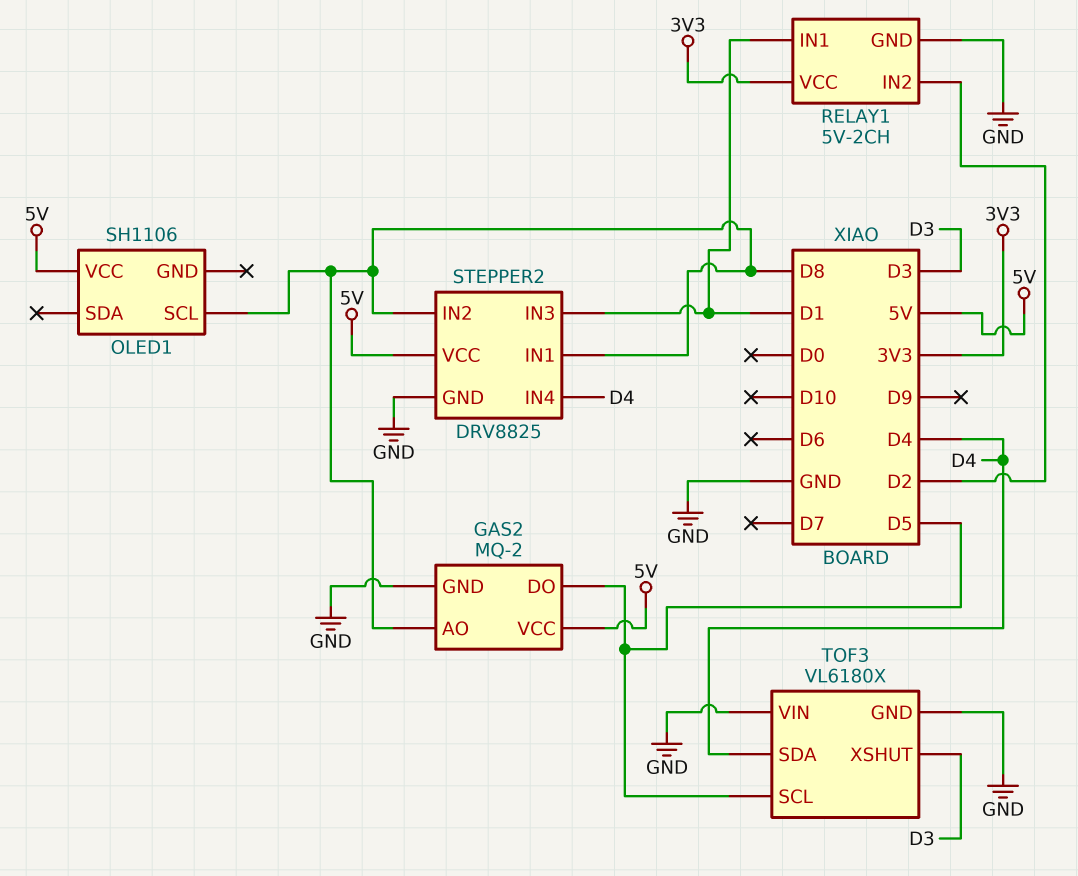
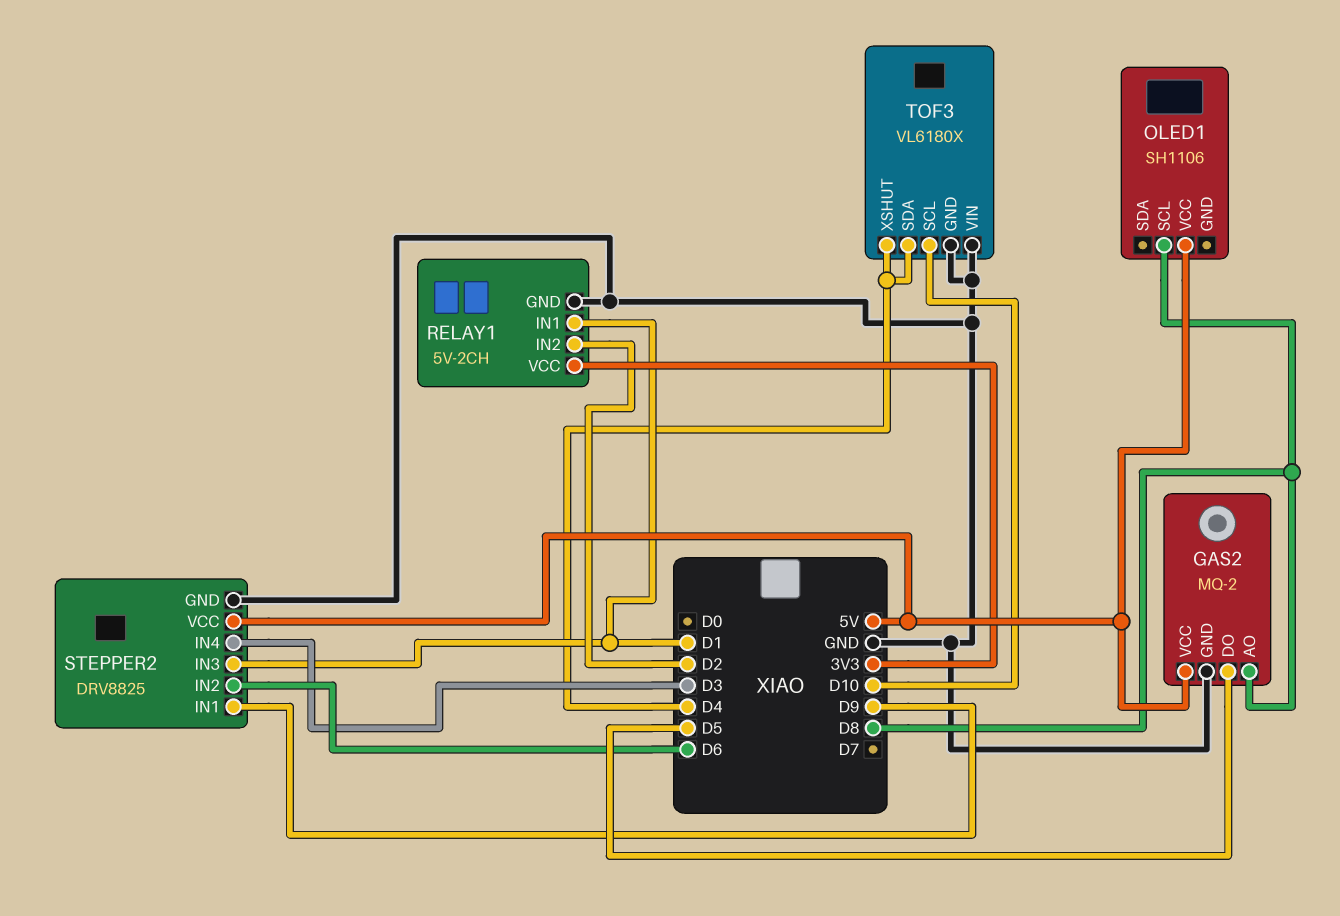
STEPPER2 pin IN1: D8 -> D9
STEPPER2 pin IN2: D8 -> D6
STEPPER2 pin IN4: D4 -> D3
TOF3 pin SCL: D5 -> D10
TOF3 pin XSHUT: D3 -> D4

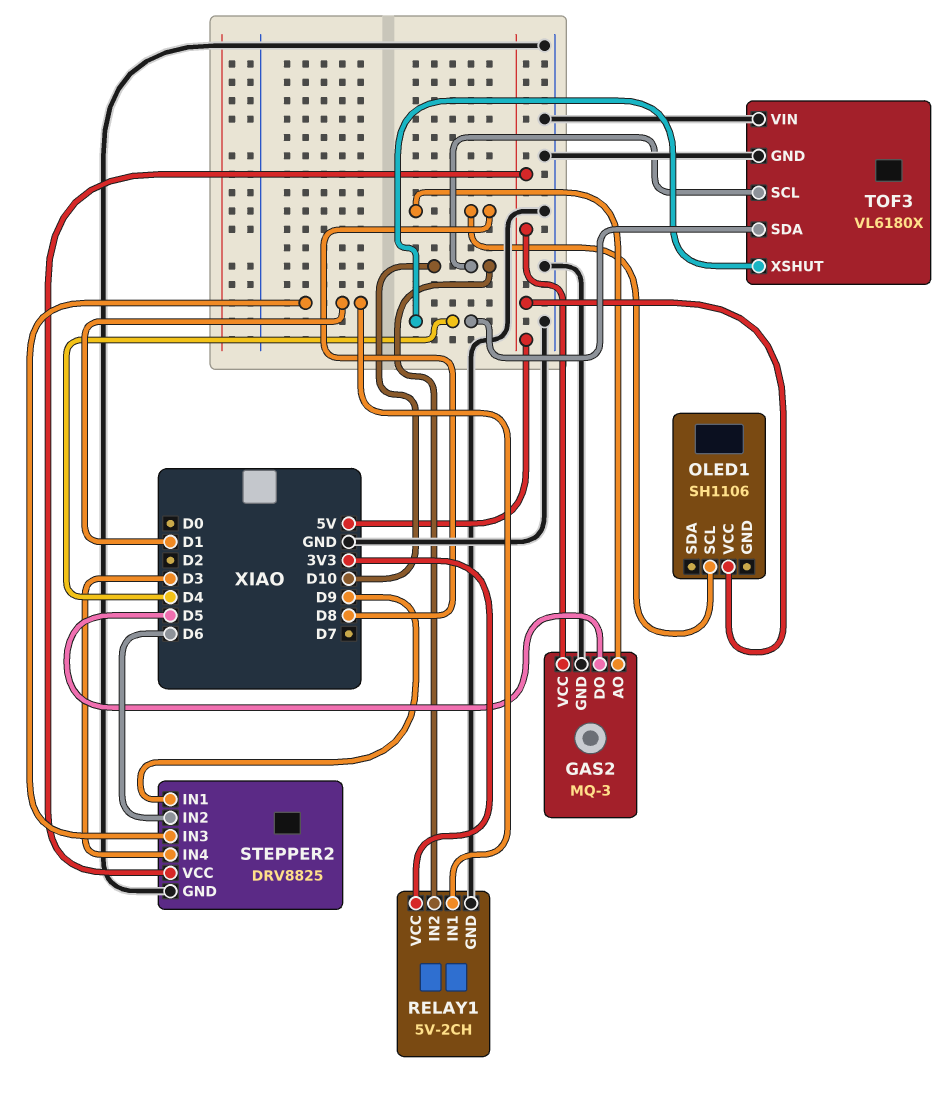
GAS2: MQ-2 -> MQ-3
RELAY1 pin IN2: D2 -> D10

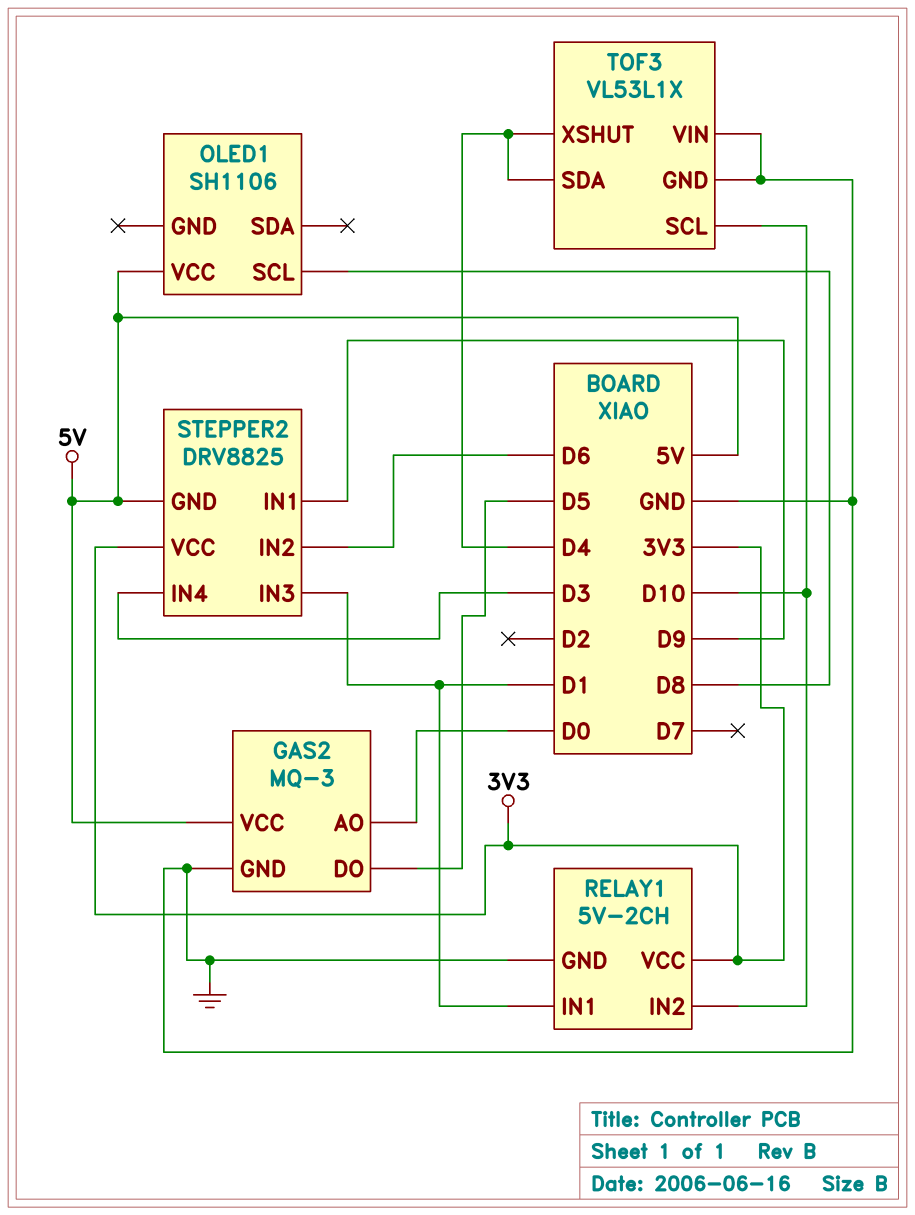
GAS2 pin AO: D8 -> D0
STEPPER2 pin GND: GND -> 5V
STEPPER2 pin VCC: 5V -> 3V3
TOF3: VL6180X -> VL53L1X

